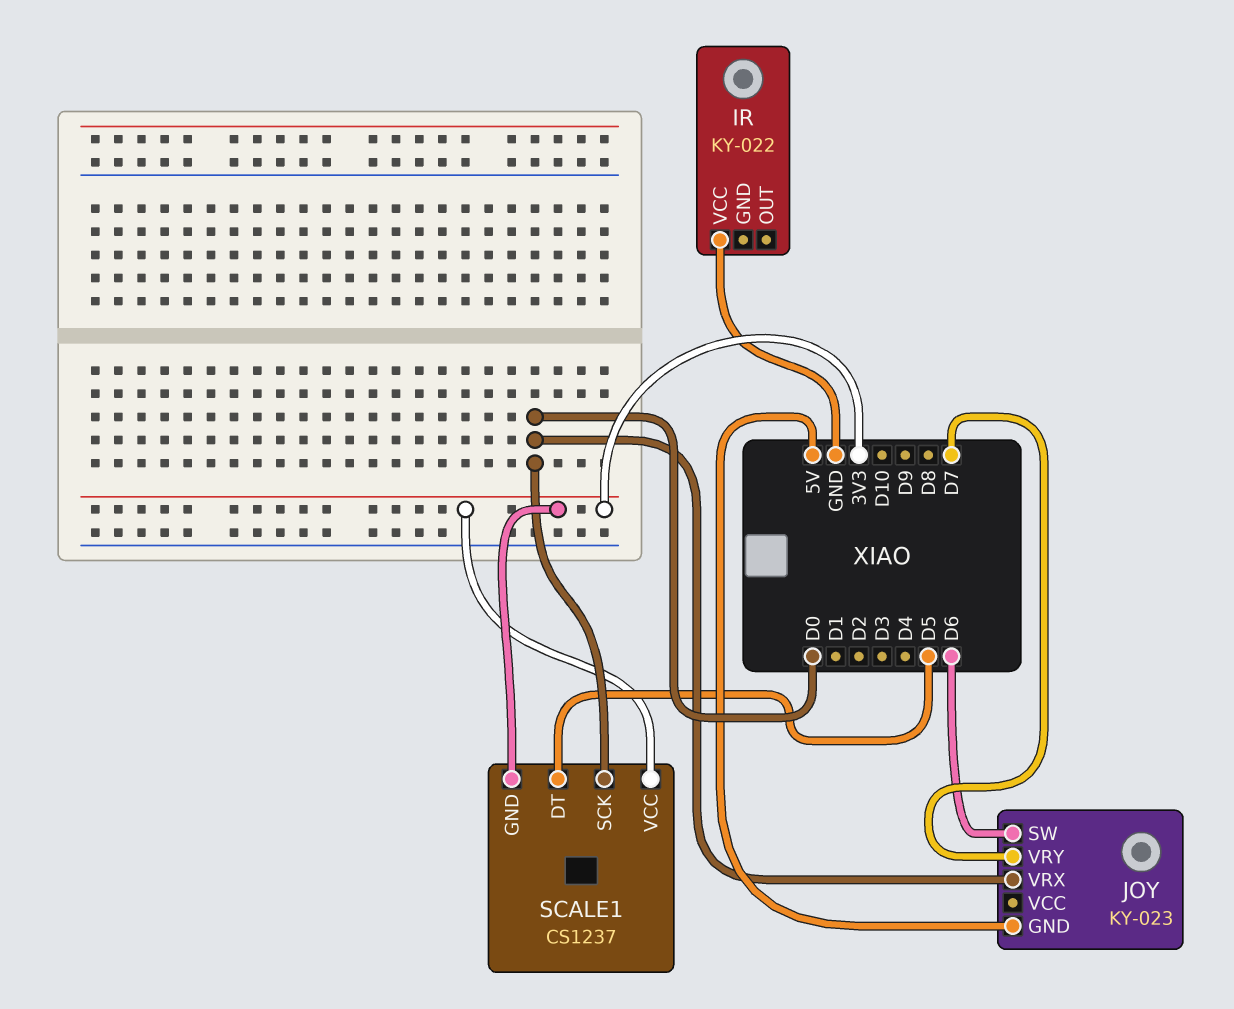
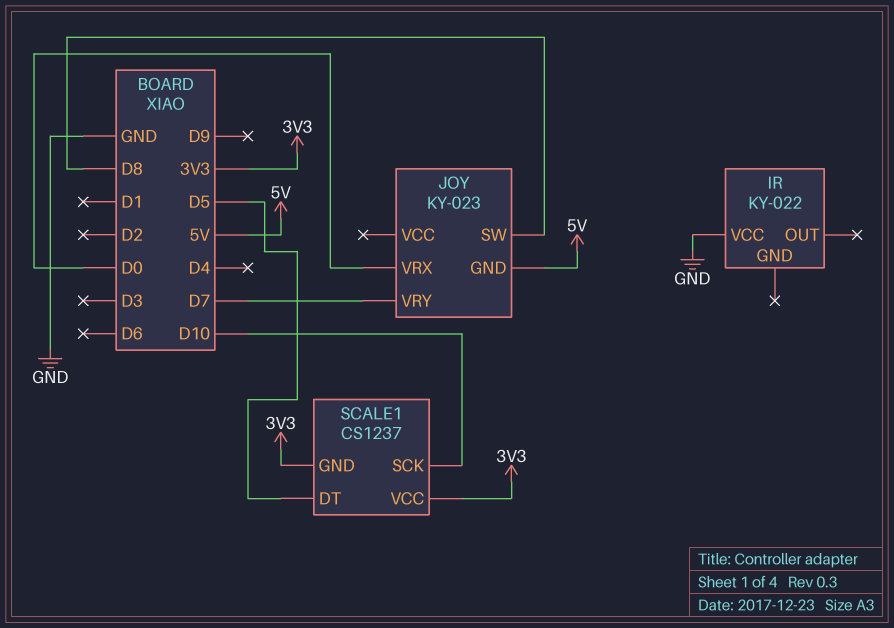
JOY pin SW: D6 -> D8
SCALE1 pin SCK: D0 -> D10

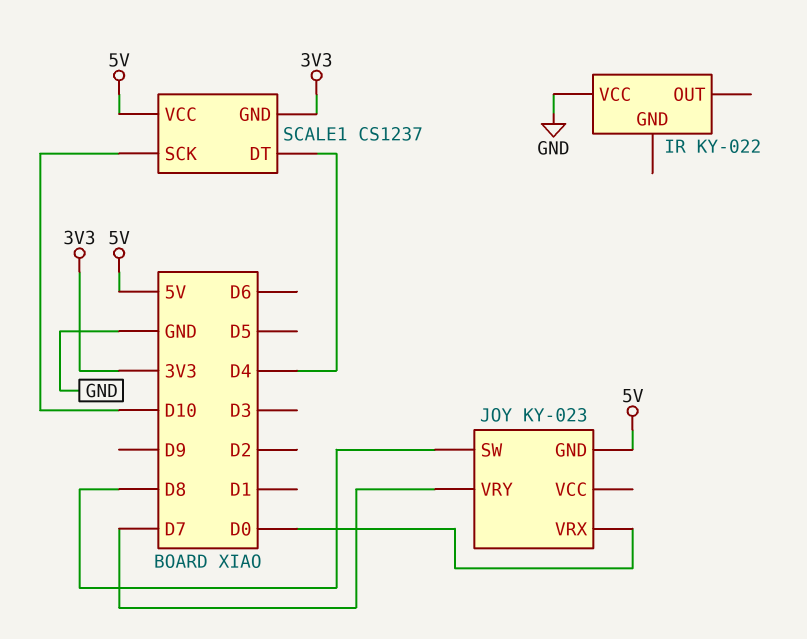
SCALE1 pin DT: D5 -> D4
SCALE1 pin VCC: 3V3 -> 5V

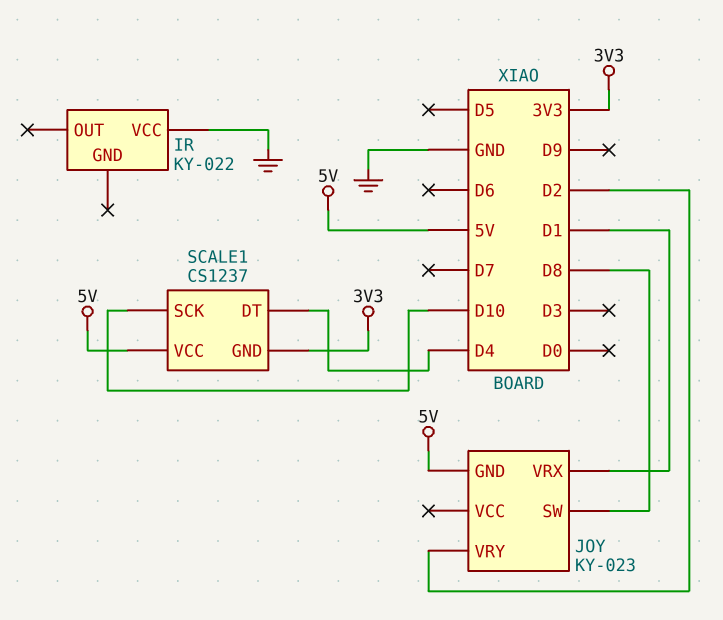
JOY pin VRX: D0 -> D1
JOY pin VRY: D7 -> D2

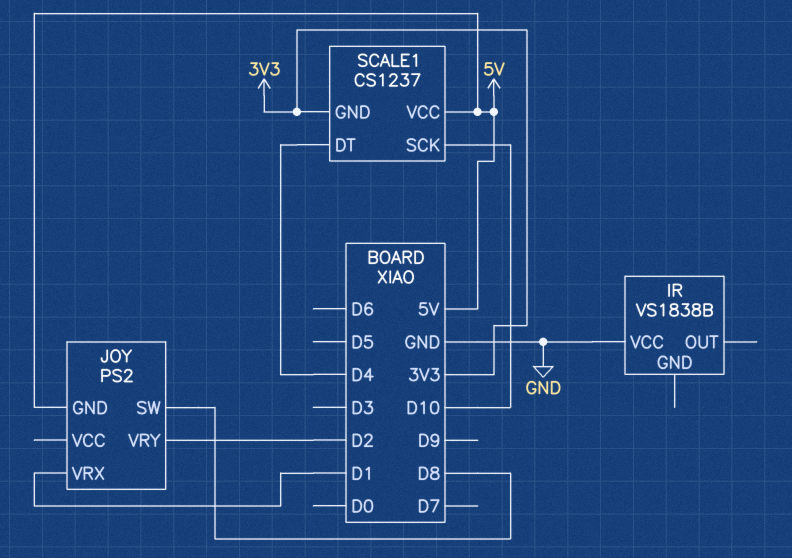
IR: KY-022 -> VS1838B
JOY: KY-023 -> PS2

